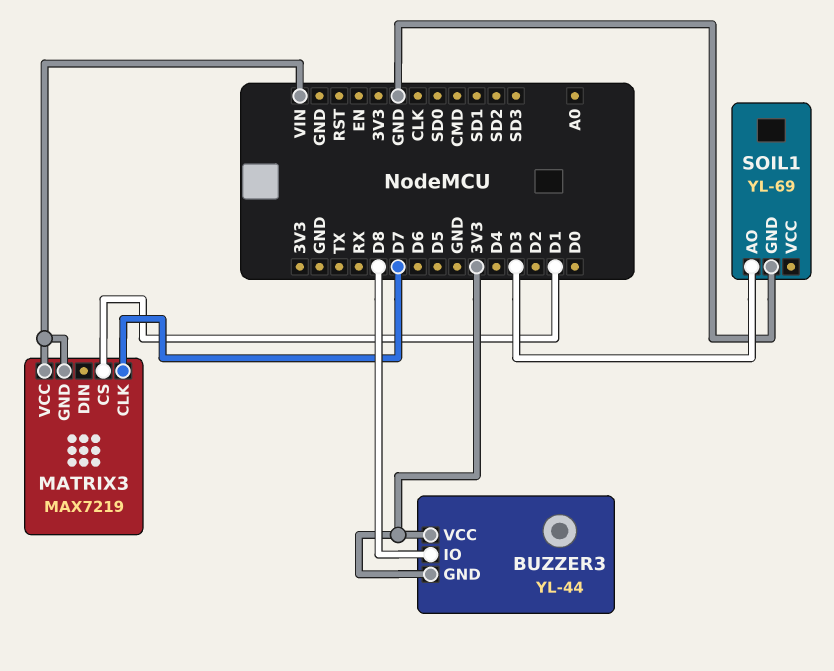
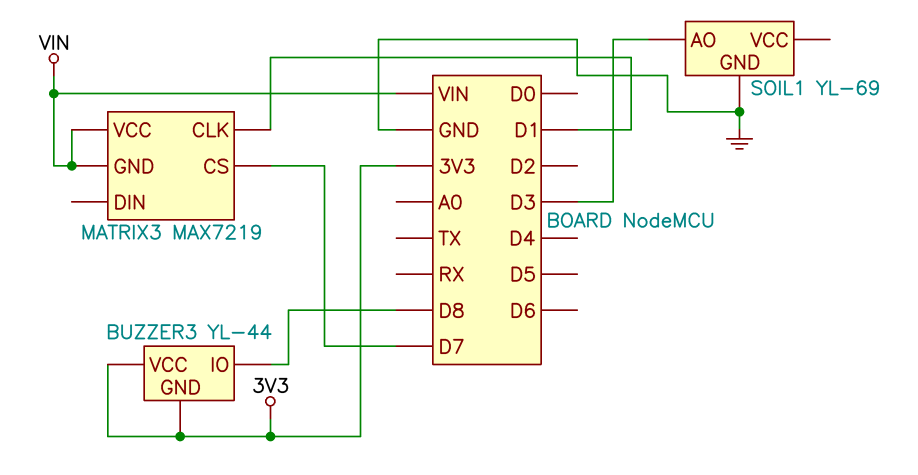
MATRIX3 pin CLK: D7 -> D1
MATRIX3 pin CS: D1 -> D7

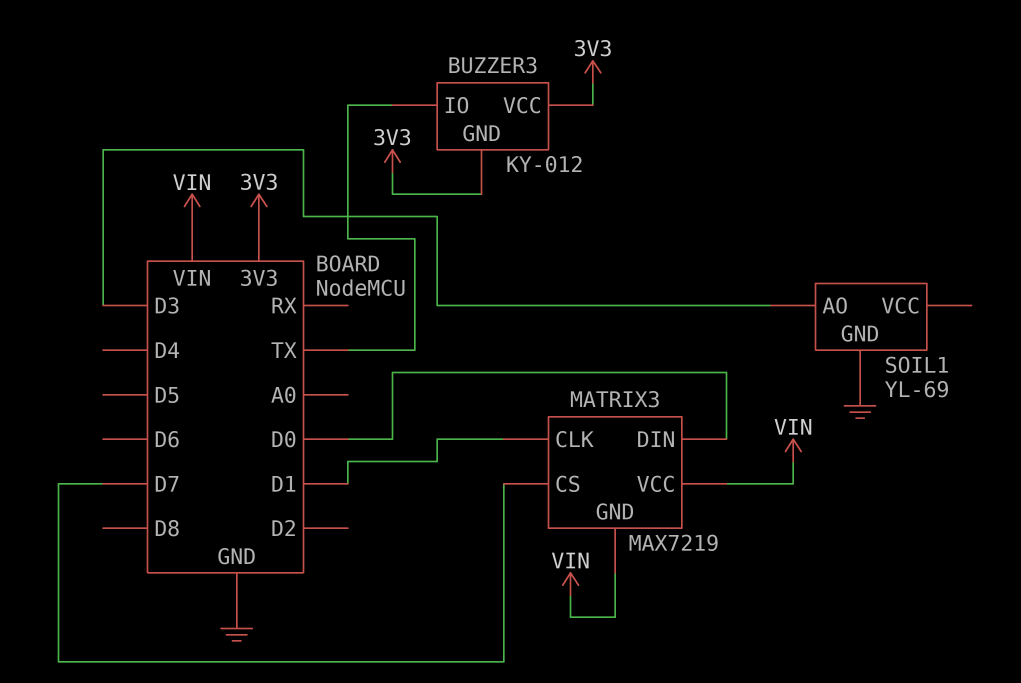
BUZZER3: YL-44 -> KY-012
BUZZER3 pin IO: D8 -> TX
MATRIX3 pin DIN: none -> D0

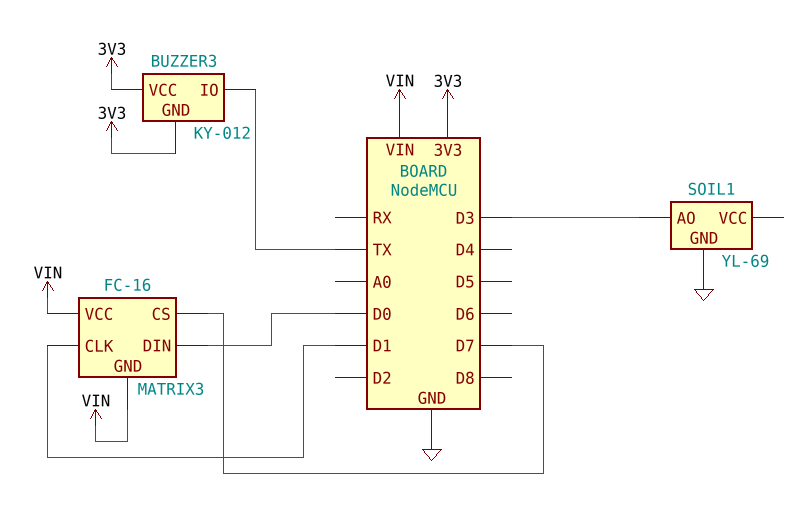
MATRIX3: MAX7219 -> FC-16

